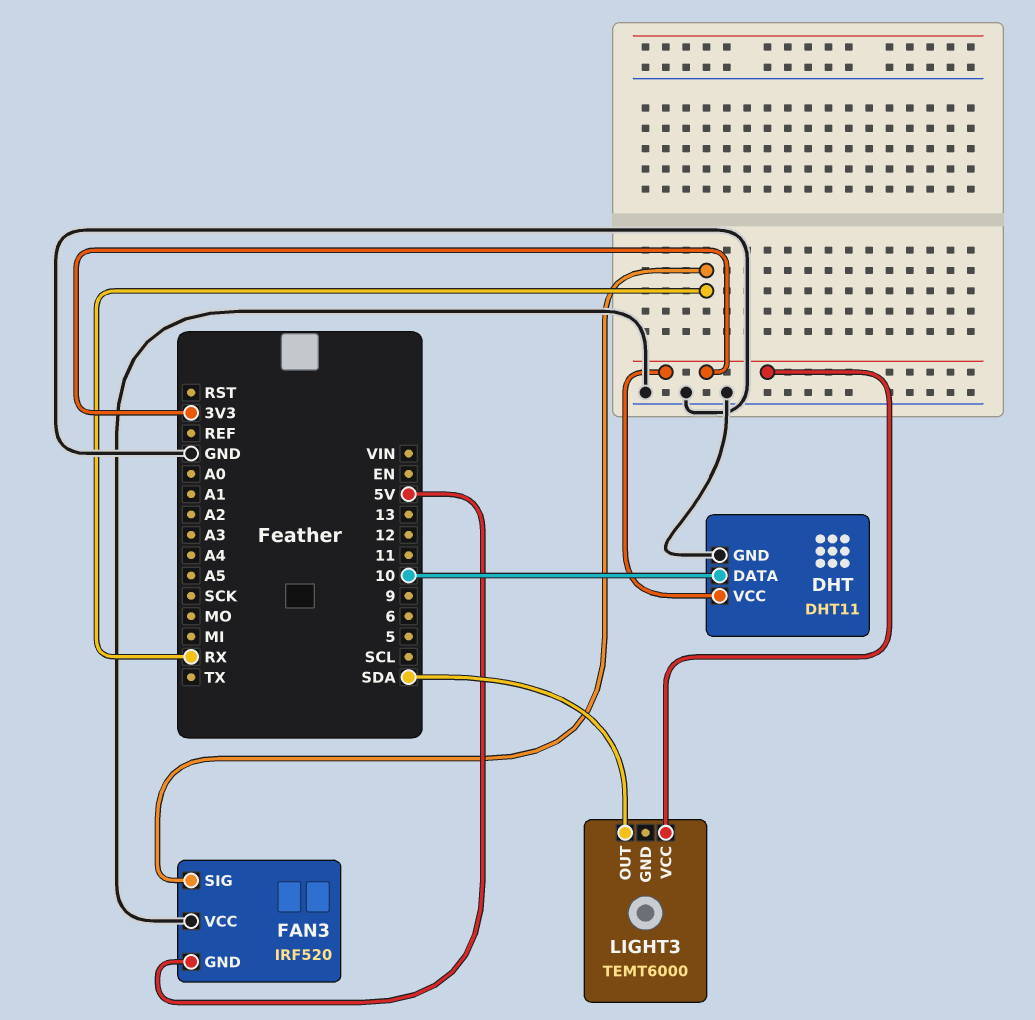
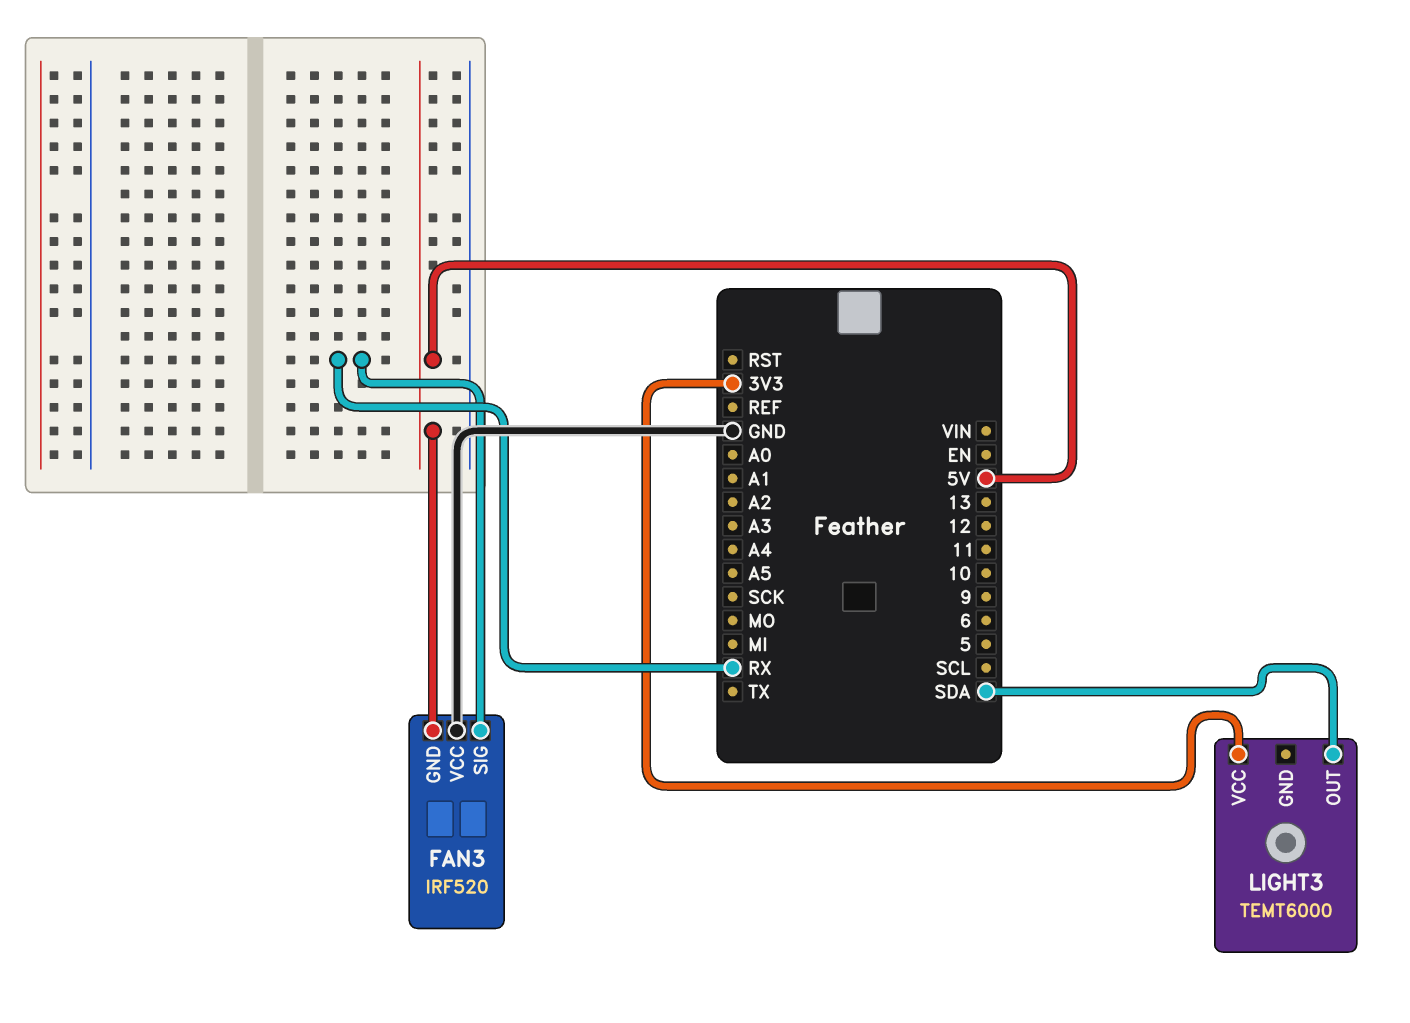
DHT: DHT11 -> none
DHT pin DATA: 10 -> none
DHT pin GND: GND -> none
DHT pin VCC: 3V3 -> none

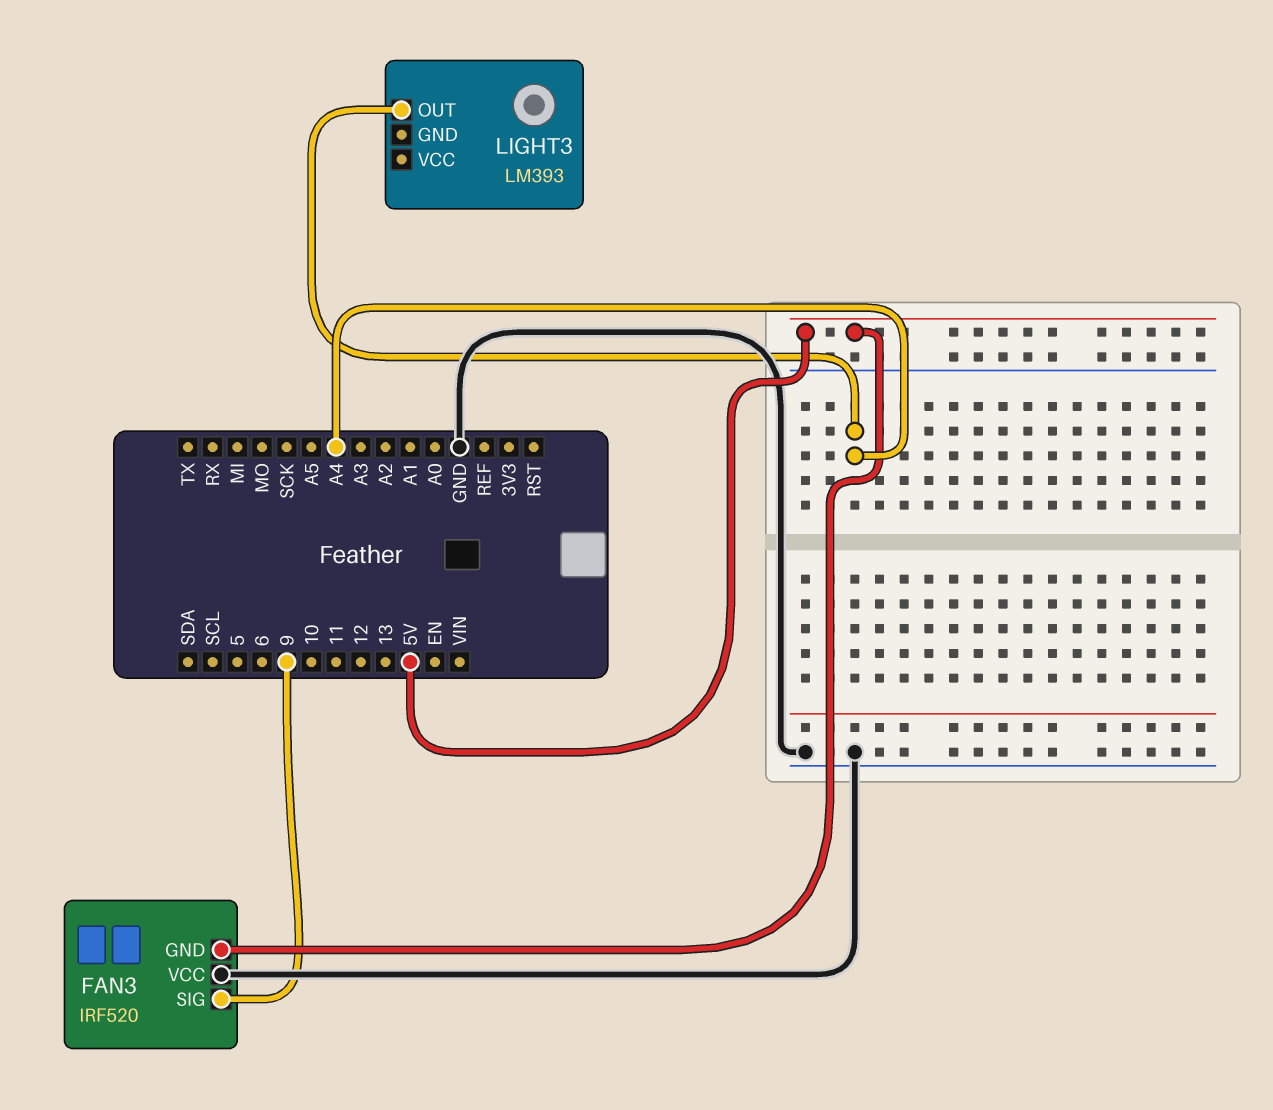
FAN3 pin SIG: RX -> 9
LIGHT3: TEMT6000 -> LM393
LIGHT3 pin OUT: SDA -> A4
LIGHT3 pin VCC: 3V3 -> none

